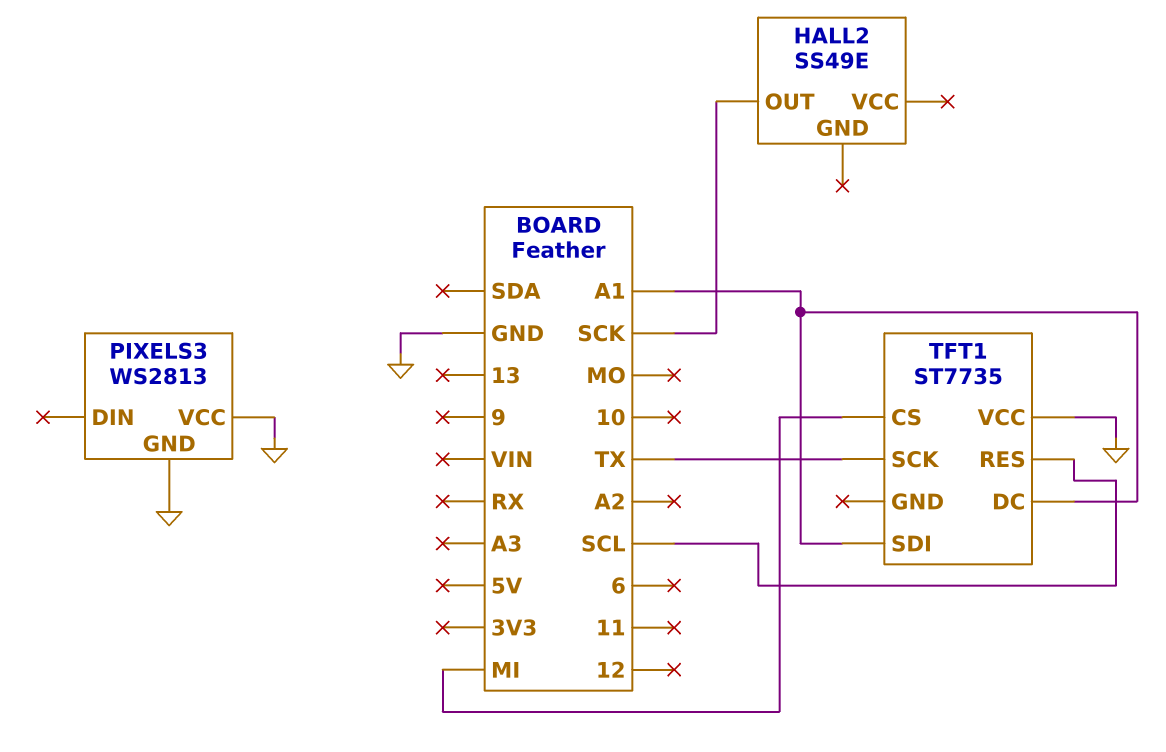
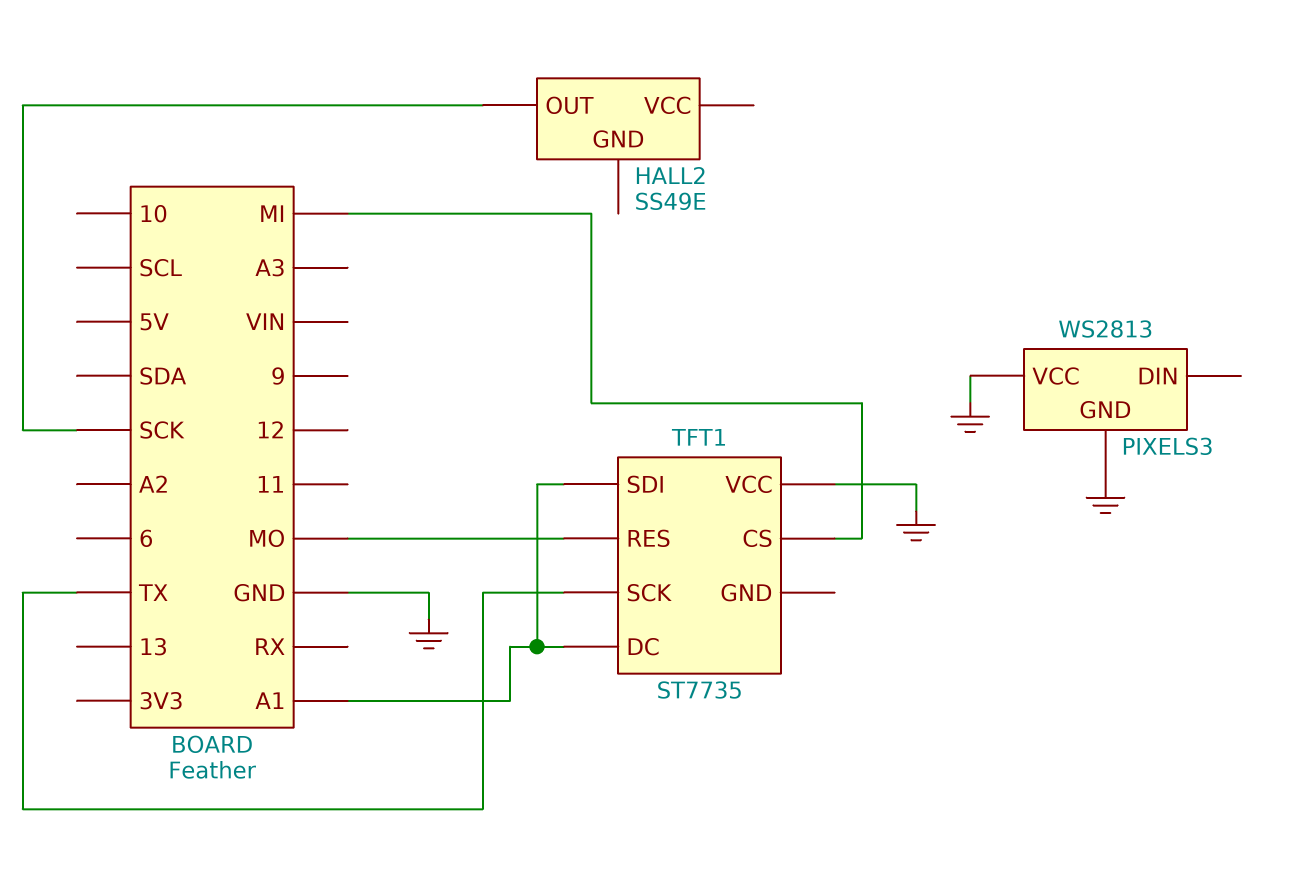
TFT1 pin RES: SCL -> MO

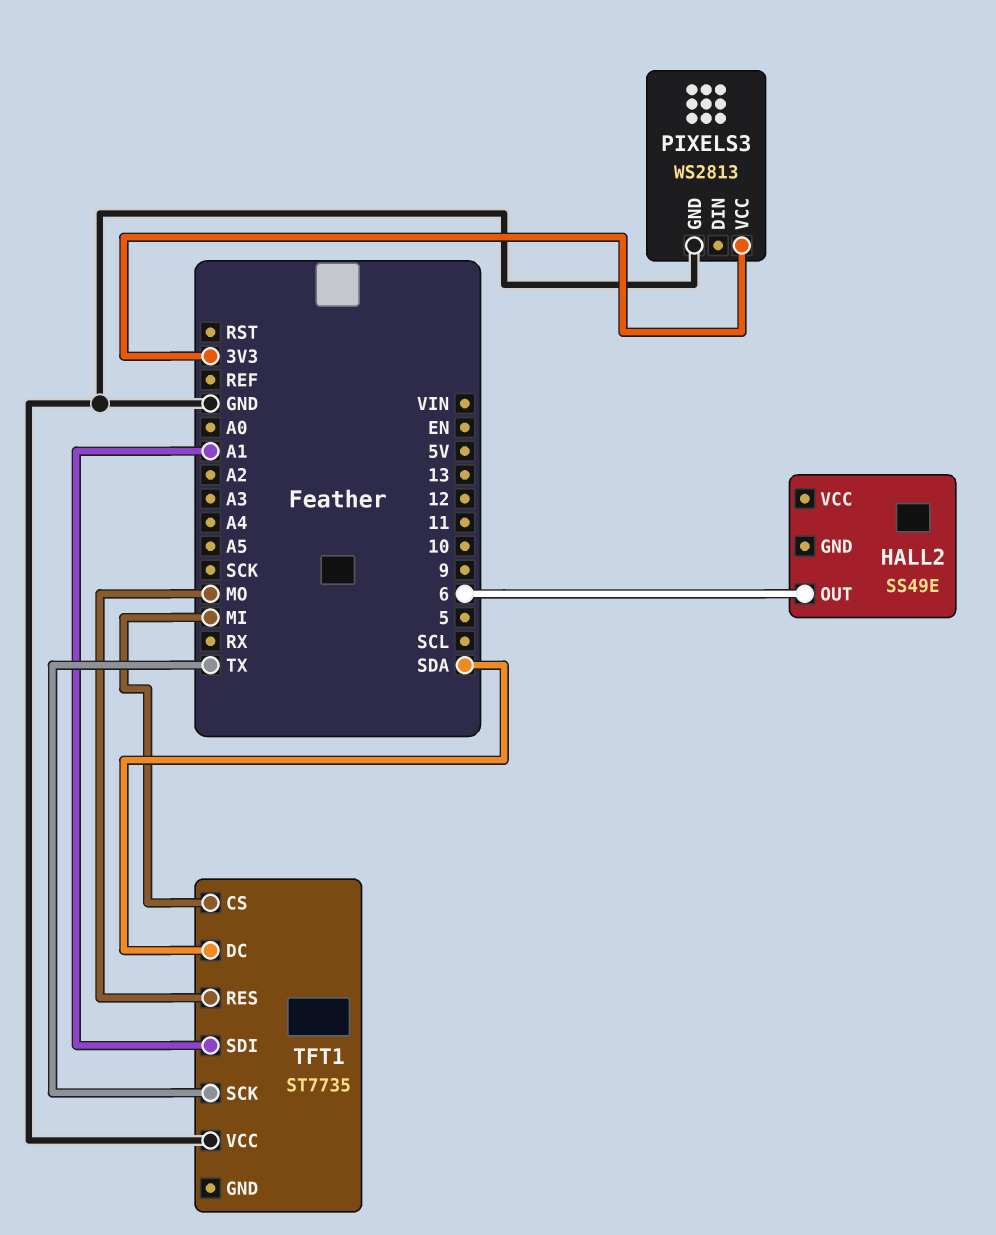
HALL2 pin OUT: SCK -> 6
PIXELS3 pin VCC: GND -> 3V3
TFT1 pin DC: A1 -> SDA

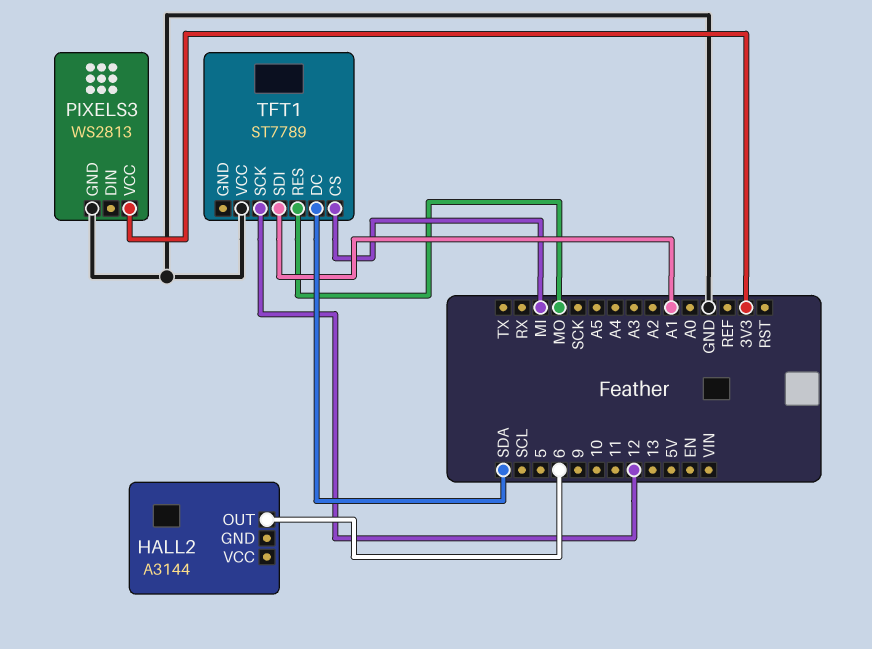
HALL2: SS49E -> A3144
TFT1: ST7735 -> ST7789
TFT1 pin SCK: TX -> 12

